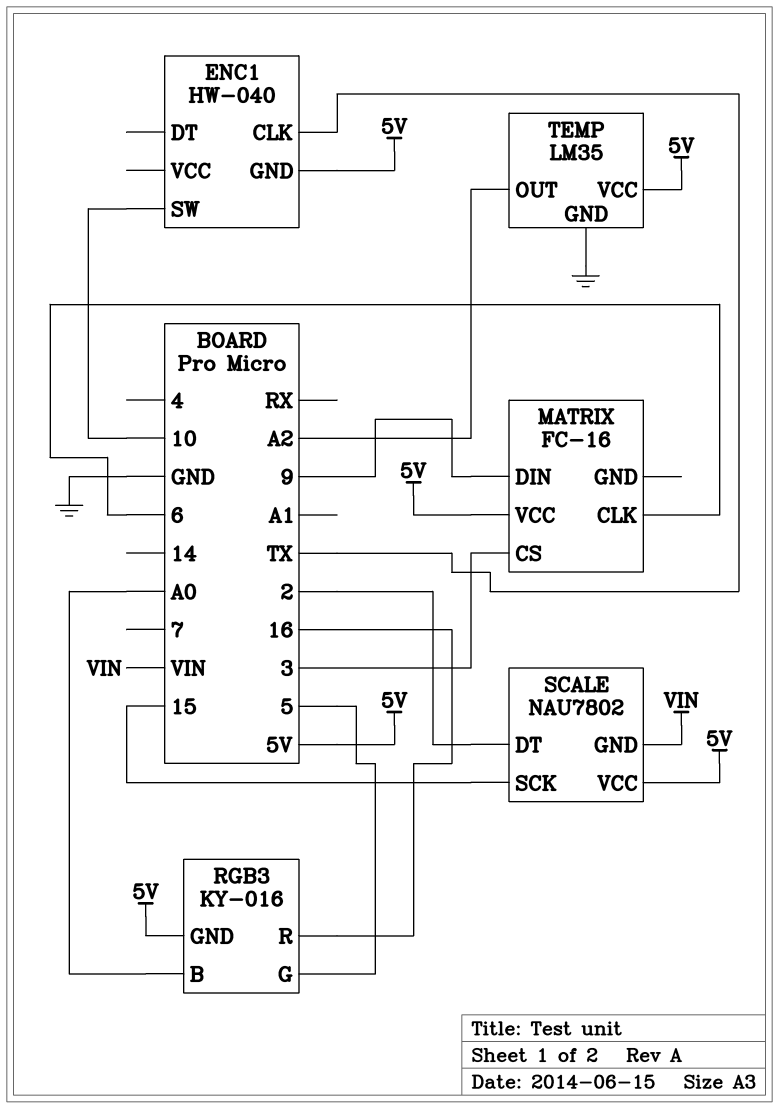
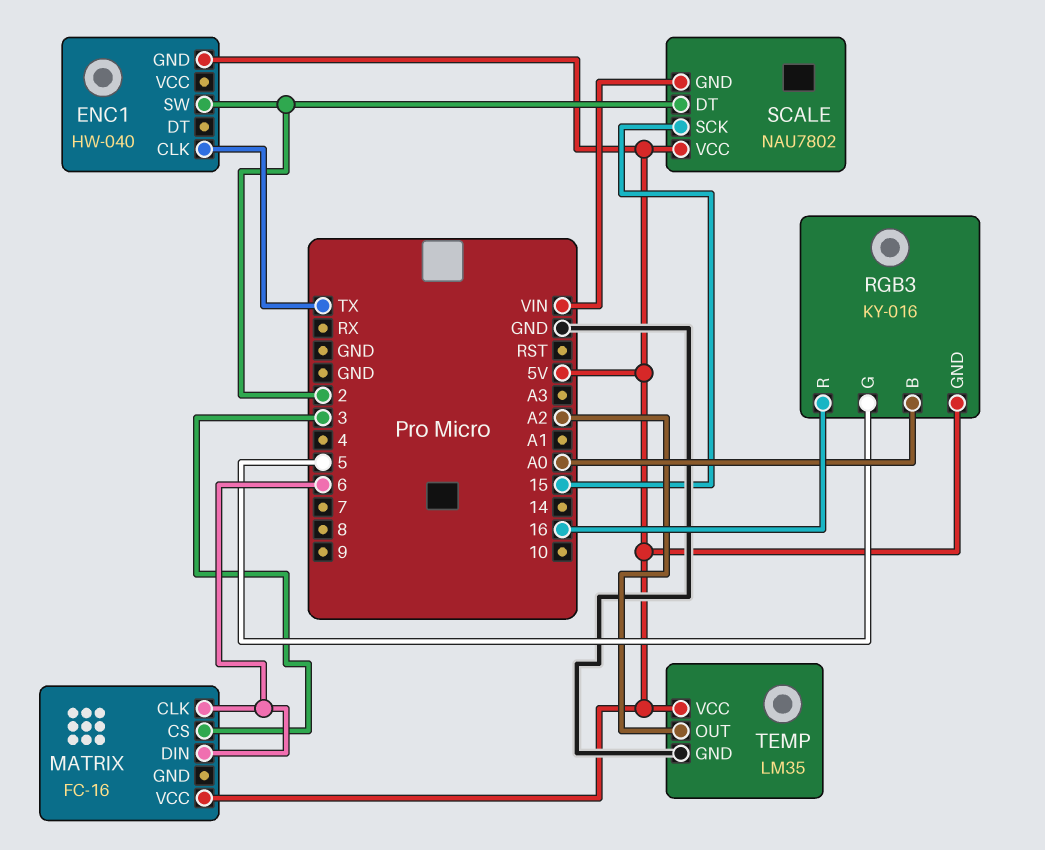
ENC1 pin SW: 10 -> 2
MATRIX pin DIN: 9 -> 6

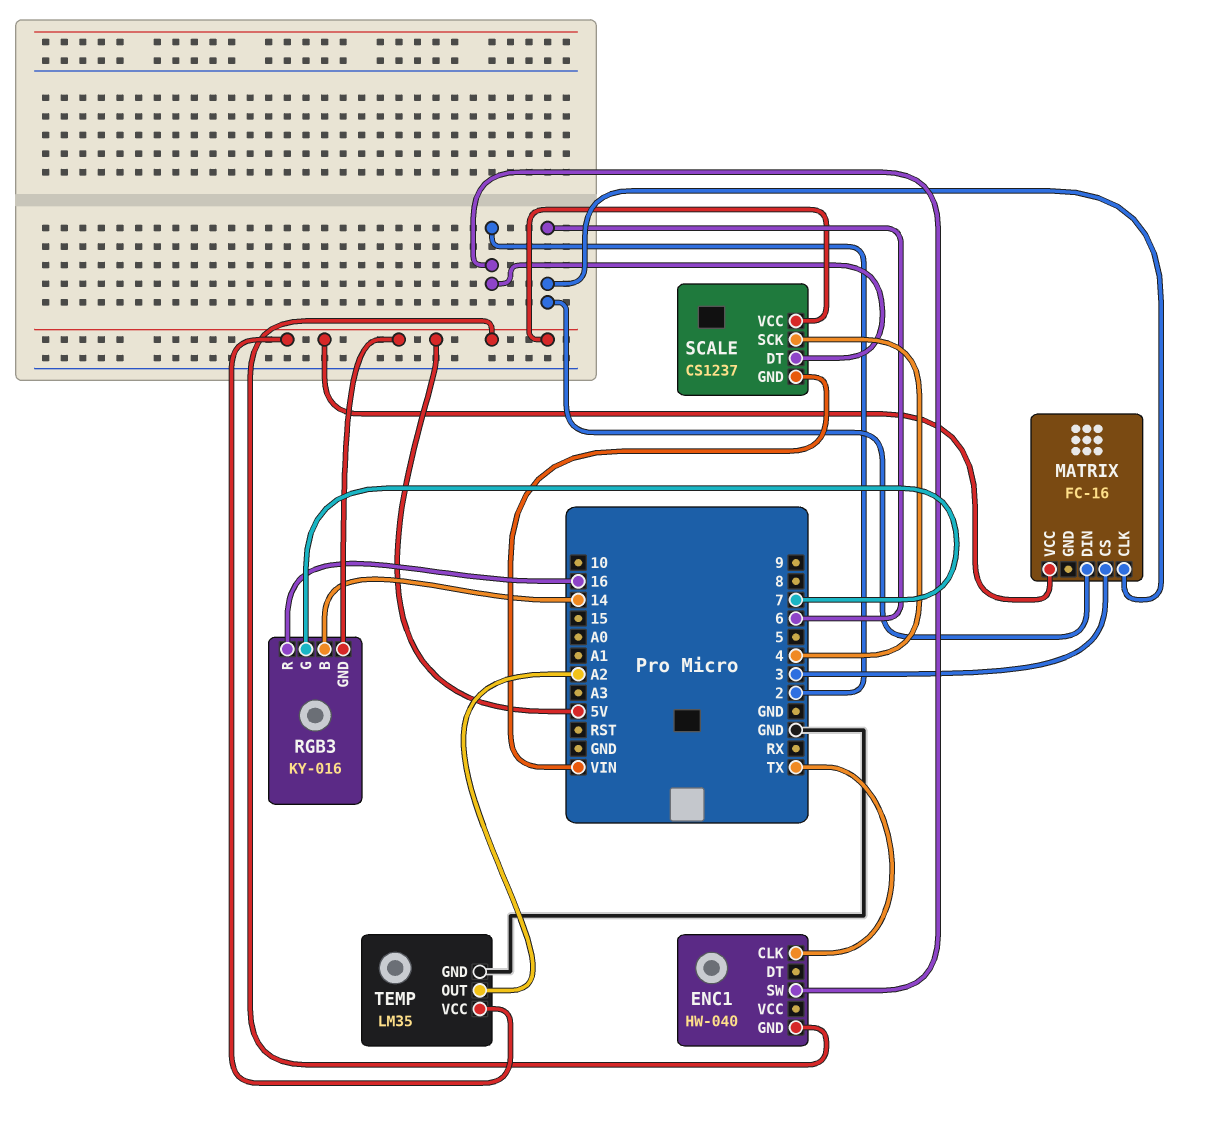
RGB3 pin B: A0 -> 14
RGB3 pin G: 5 -> 7
SCALE: NAU7802 -> CS1237
SCALE pin SCK: 15 -> 4

